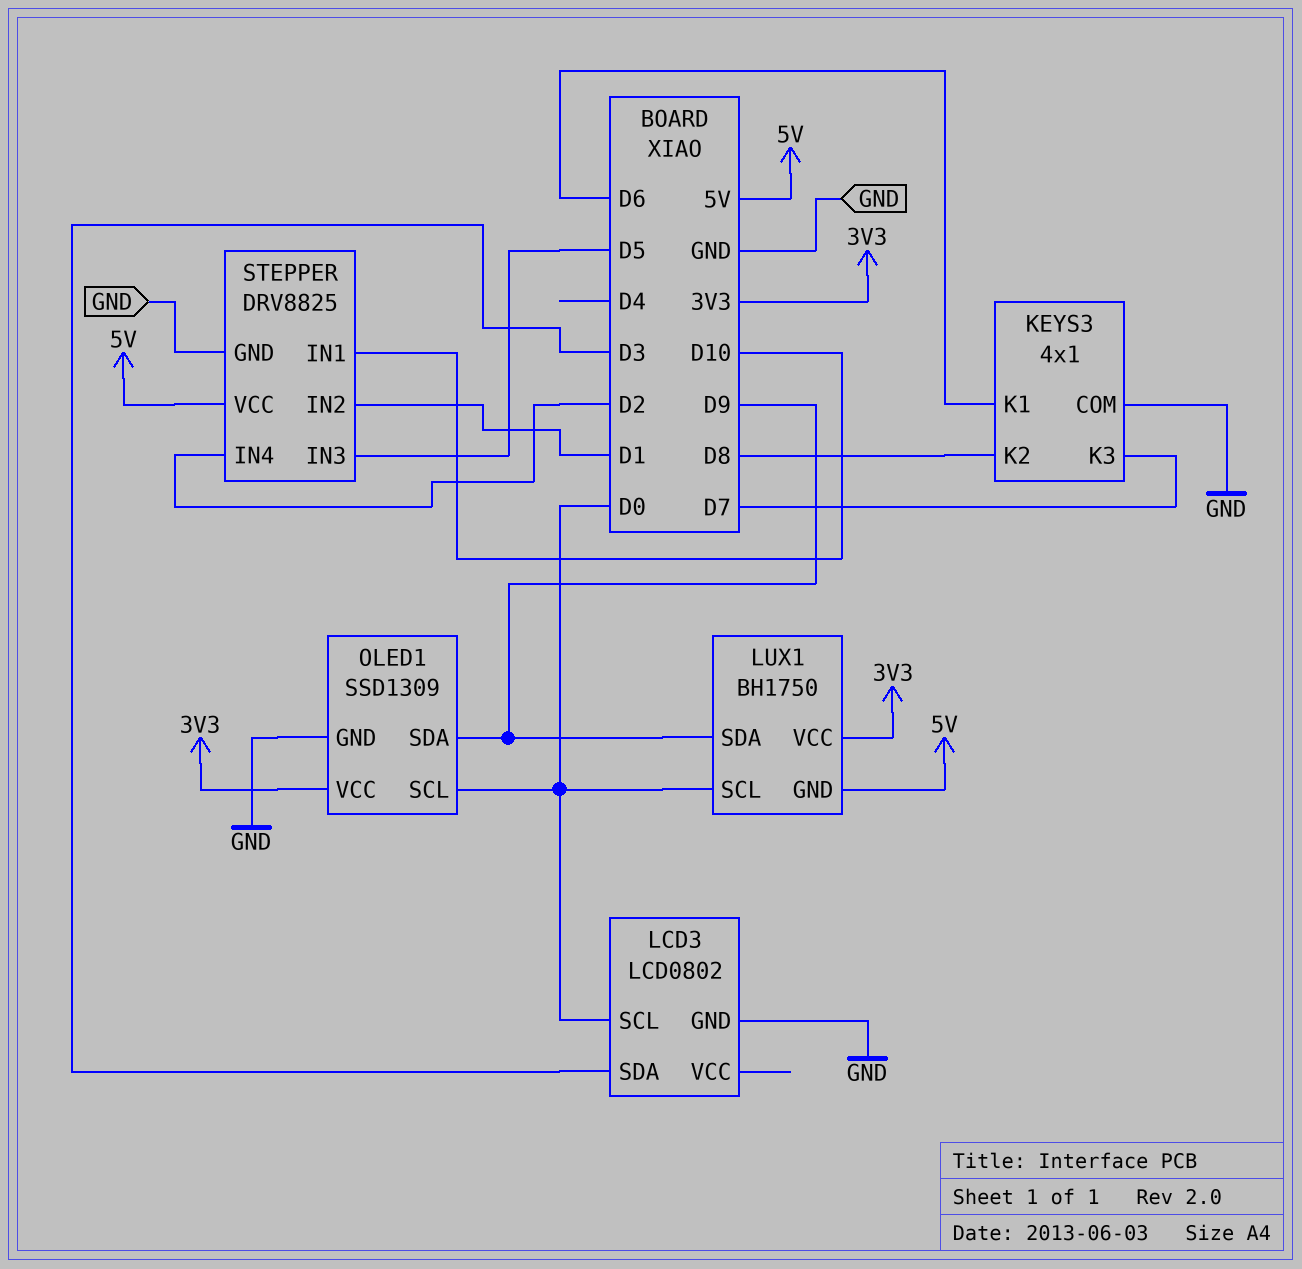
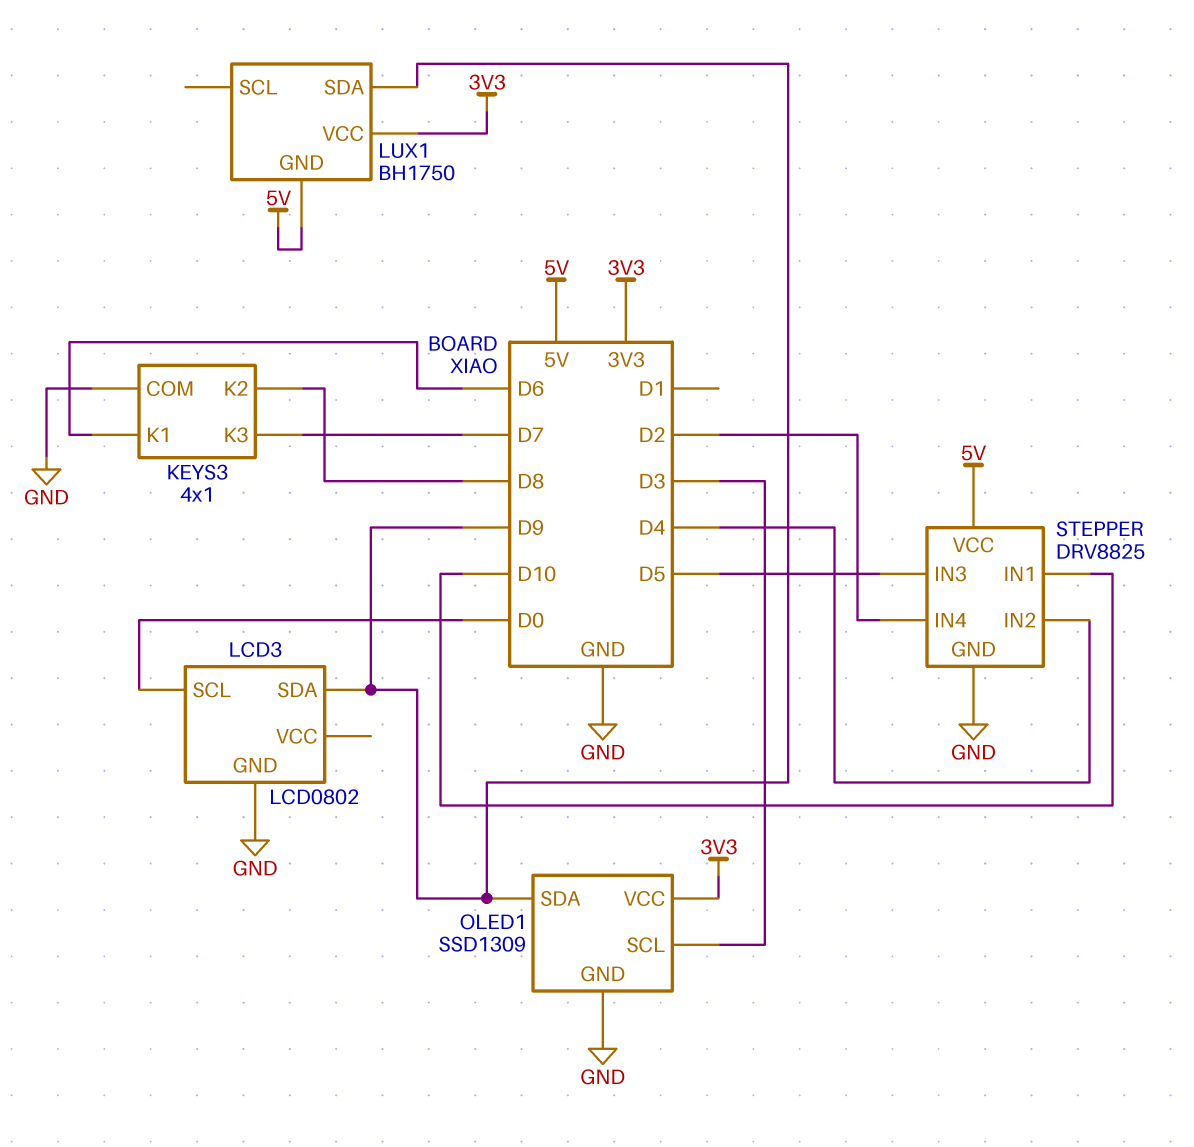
LCD3 pin SDA: D3 -> D9
LUX1 pin SCL: D0 -> none
OLED1 pin SCL: D0 -> D3
STEPPER pin IN2: D1 -> D4

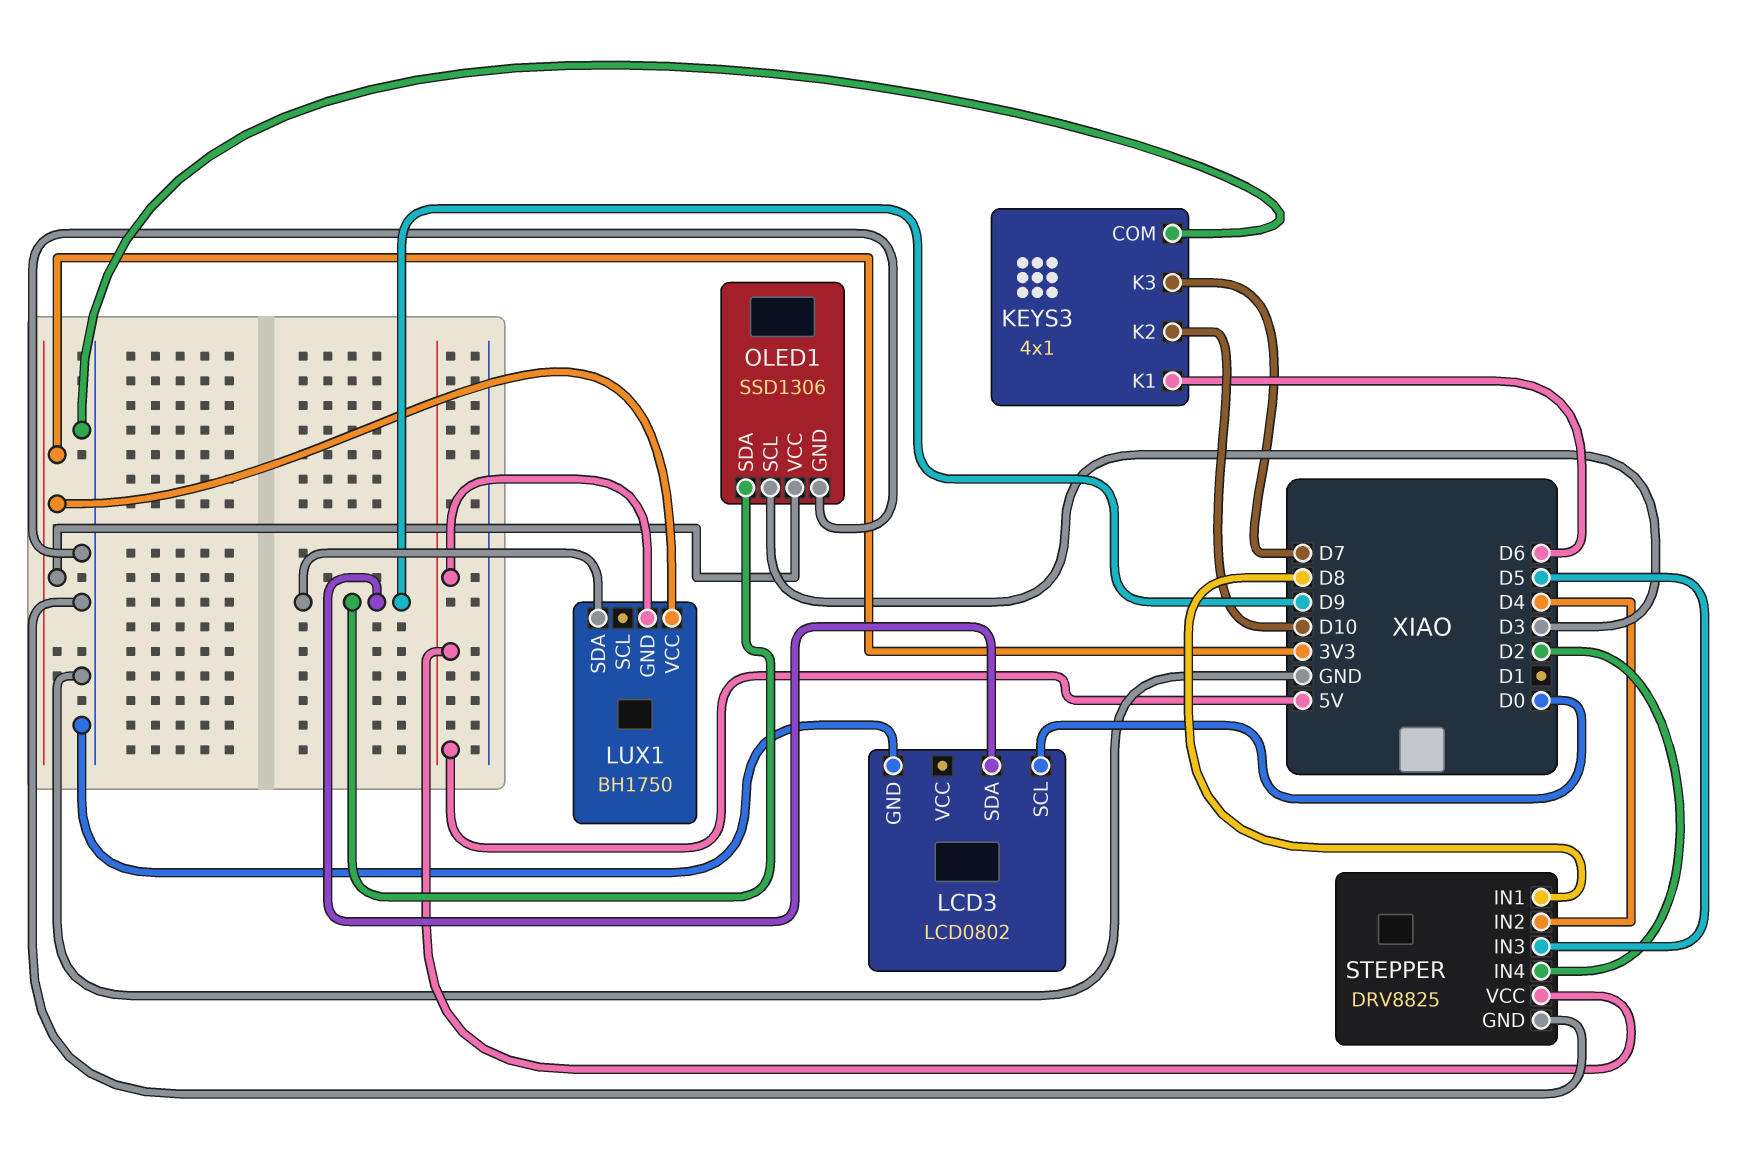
KEYS3 pin K2: D8 -> D10
OLED1: SSD1309 -> SSD1306
STEPPER pin IN1: D10 -> D8

